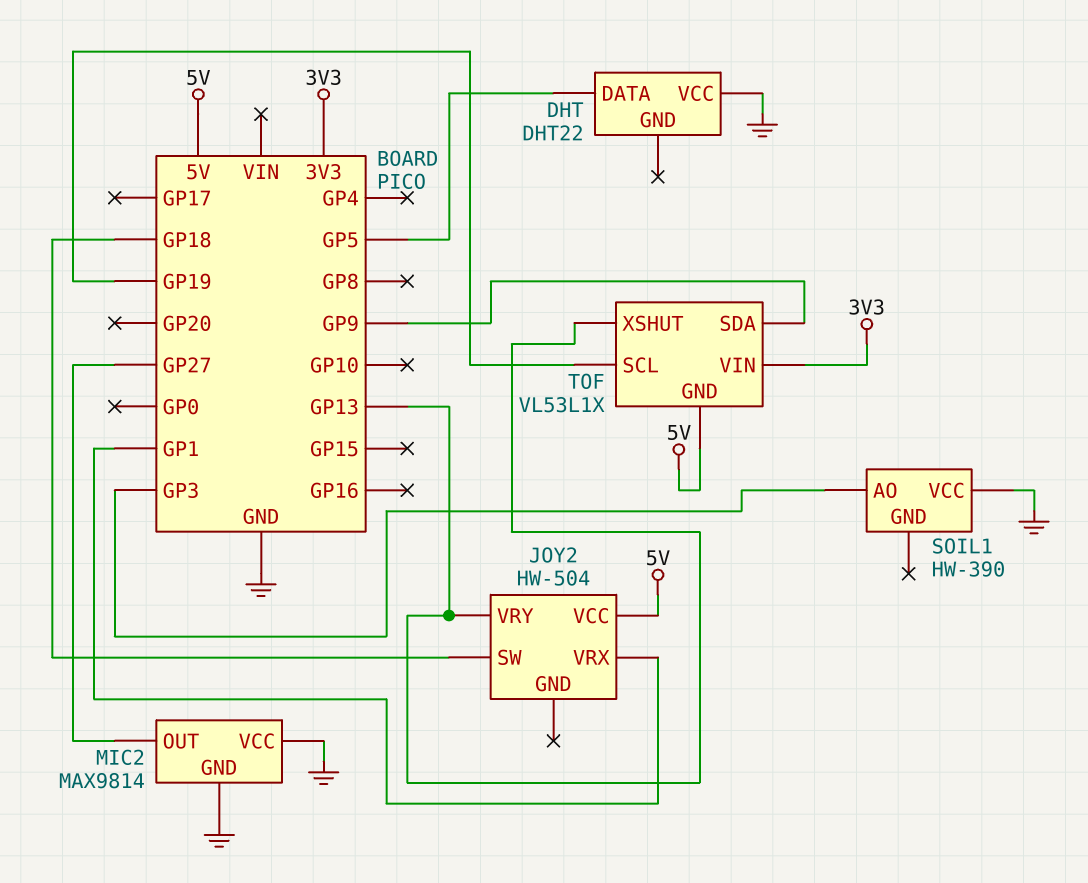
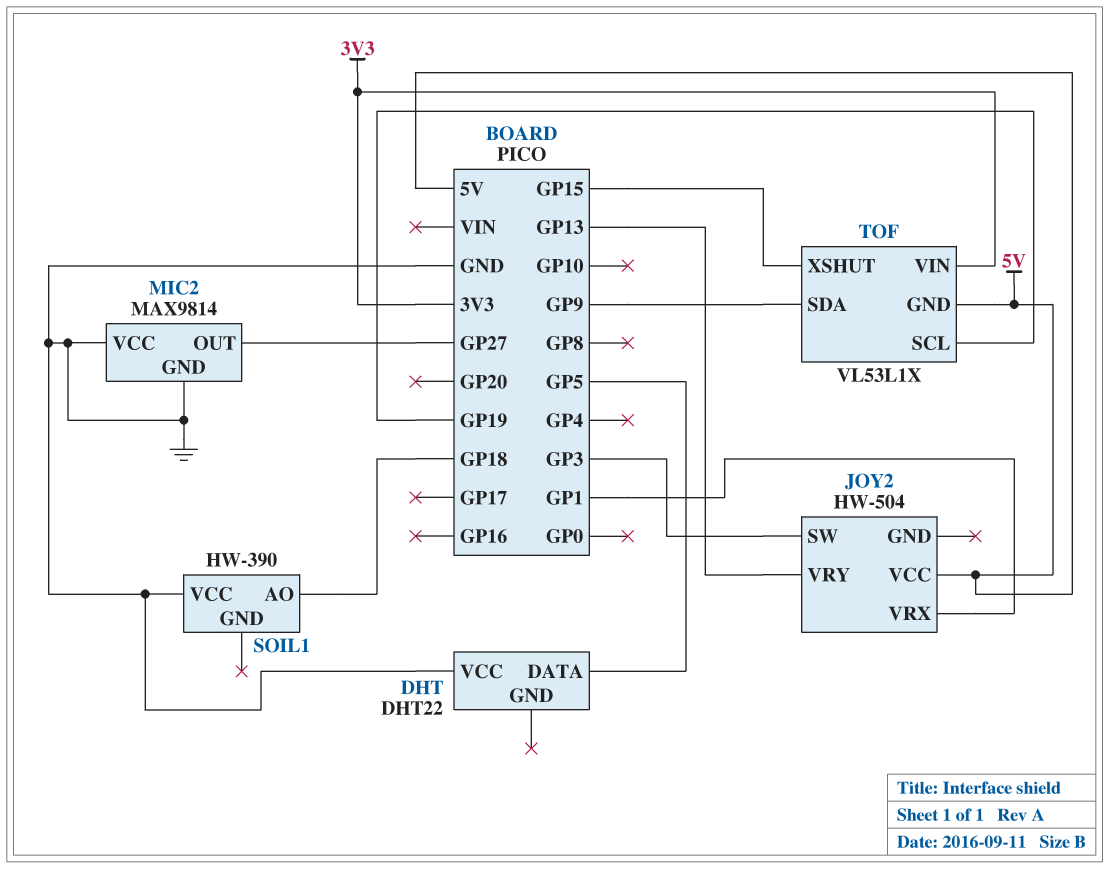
JOY2 pin SW: GP18 -> GP3
SOIL1 pin AO: GP3 -> GP18
TOF pin XSHUT: GP13 -> GP15

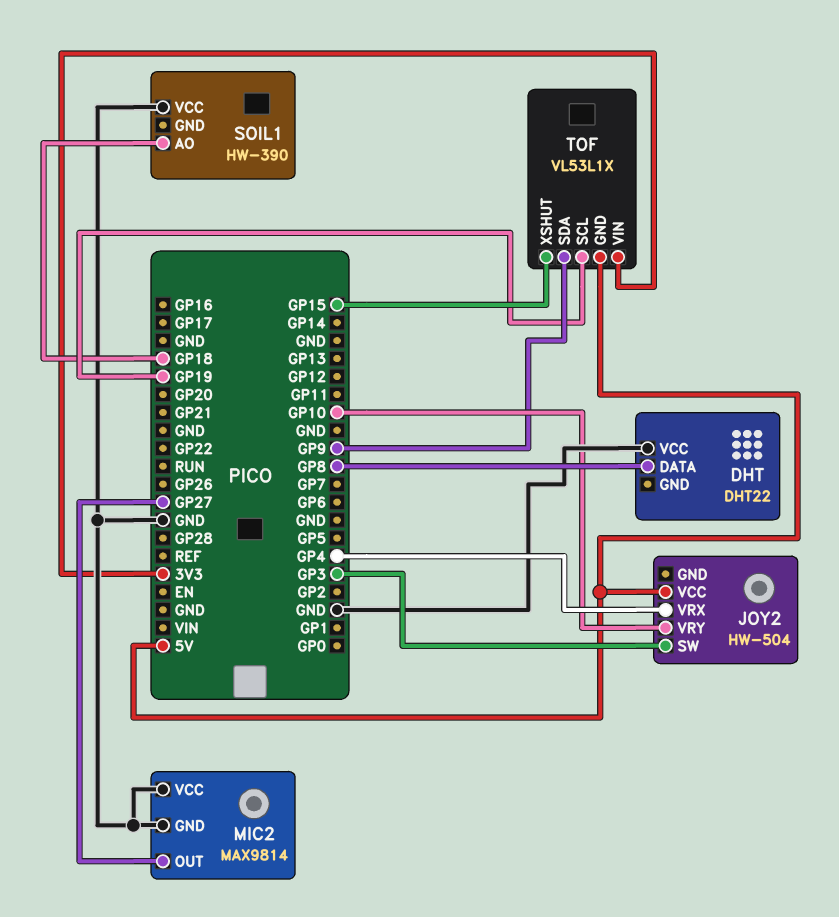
DHT pin DATA: GP5 -> GP8
JOY2 pin VRX: GP1 -> GP4
JOY2 pin VRY: GP13 -> GP10

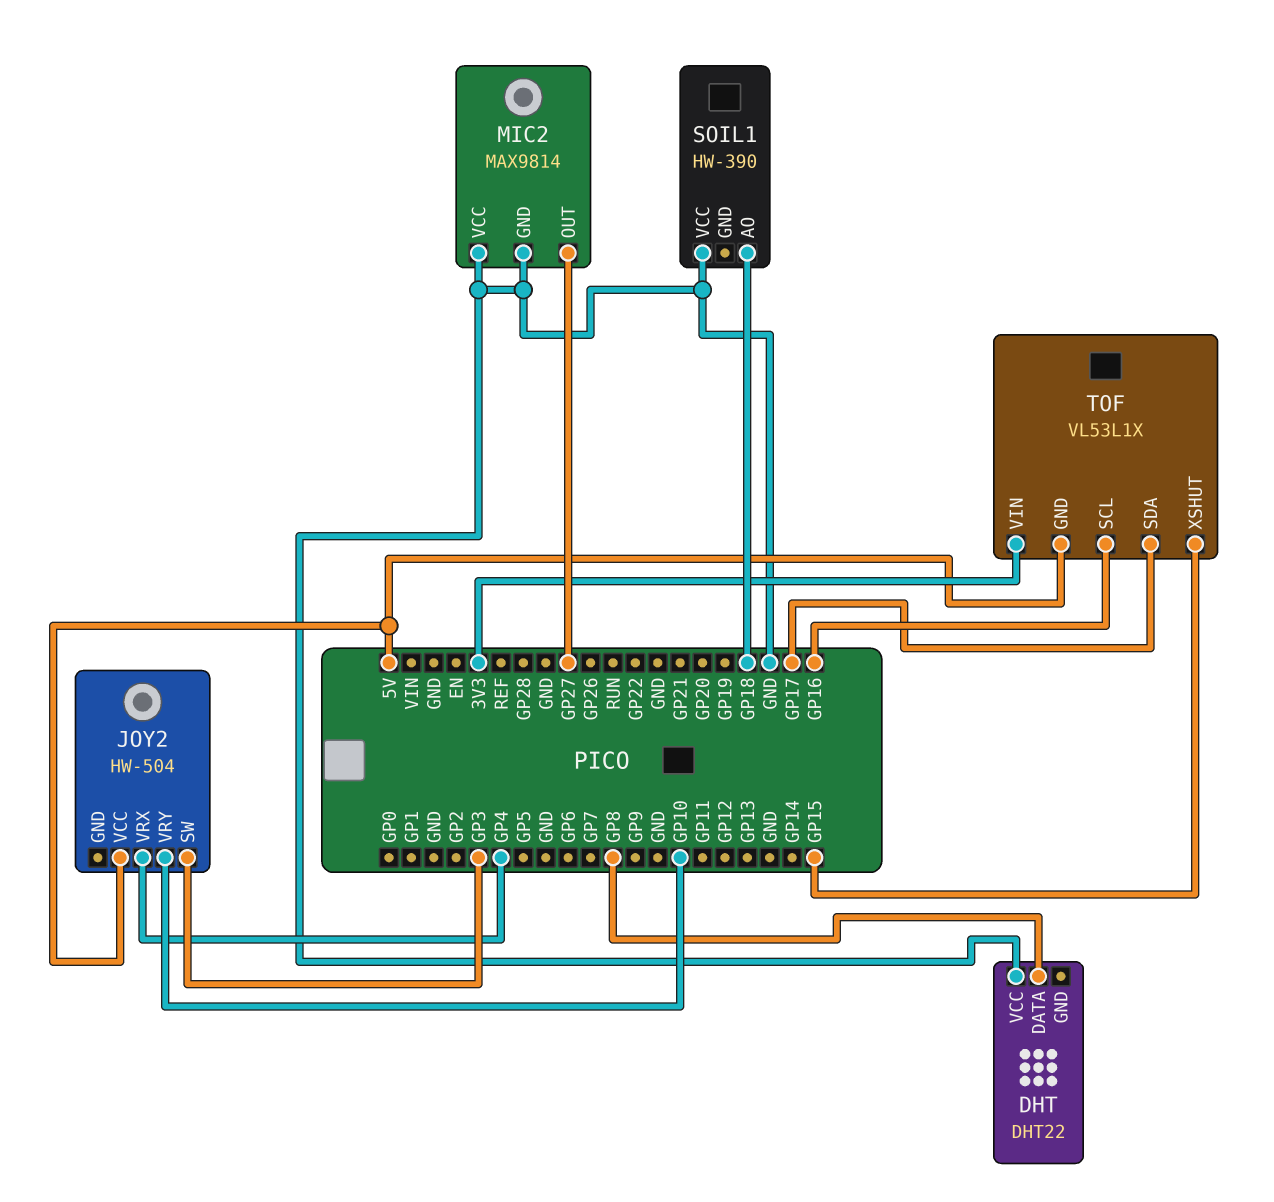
TOF pin SCL: GP19 -> GP16
TOF pin SDA: GP9 -> GP17

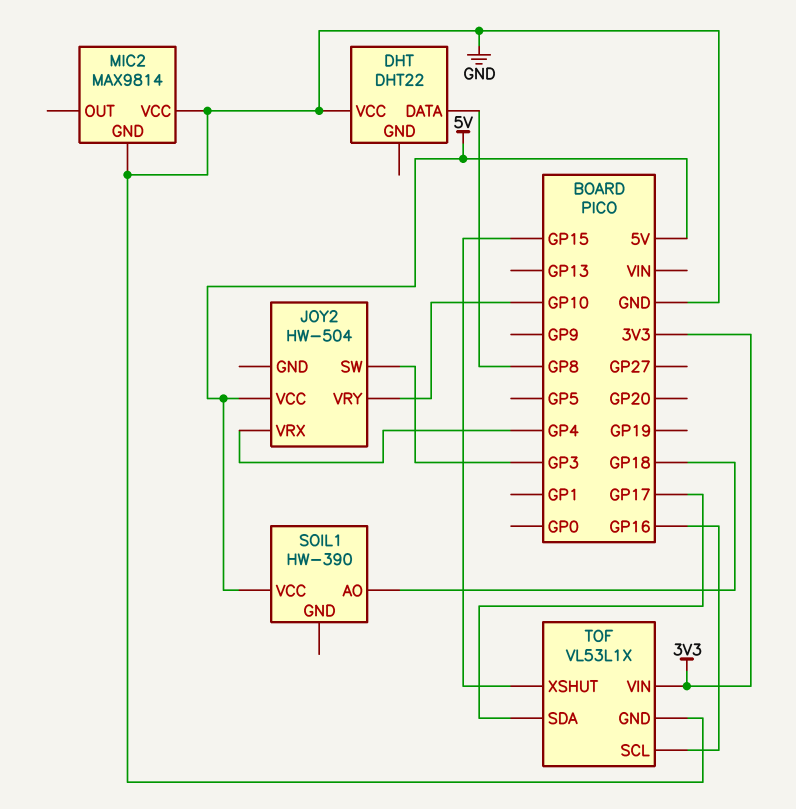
MIC2 pin OUT: GP27 -> none
SOIL1 pin VCC: GND -> 5V
TOF pin GND: 5V -> GND

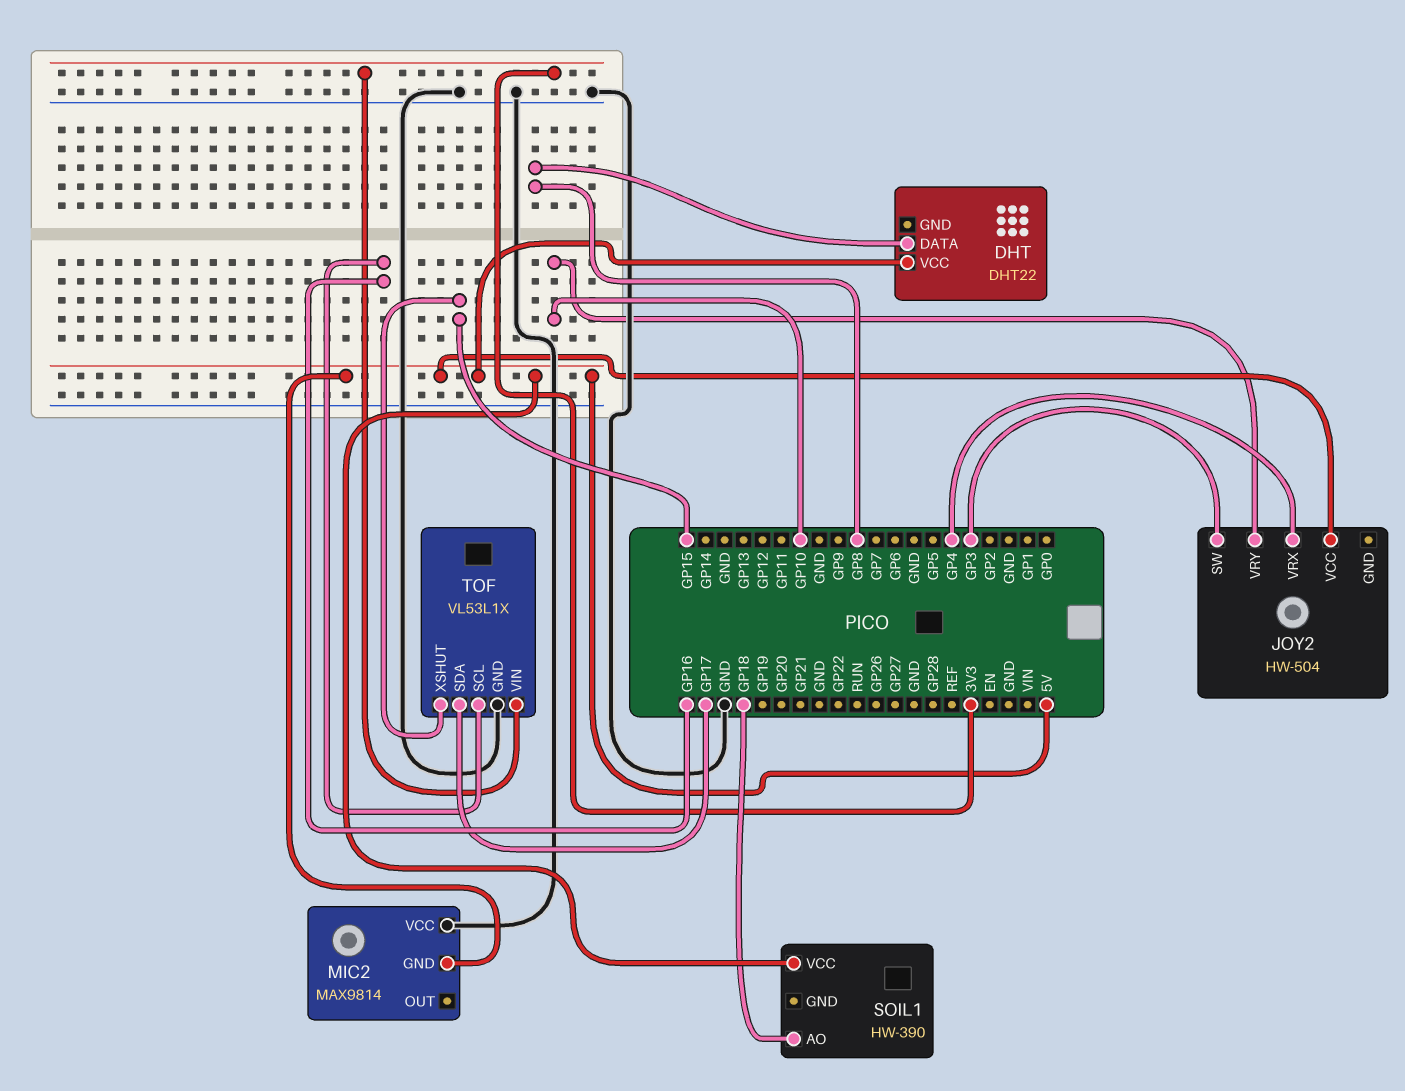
DHT pin VCC: GND -> 5V
MIC2 pin GND: GND -> 5V

